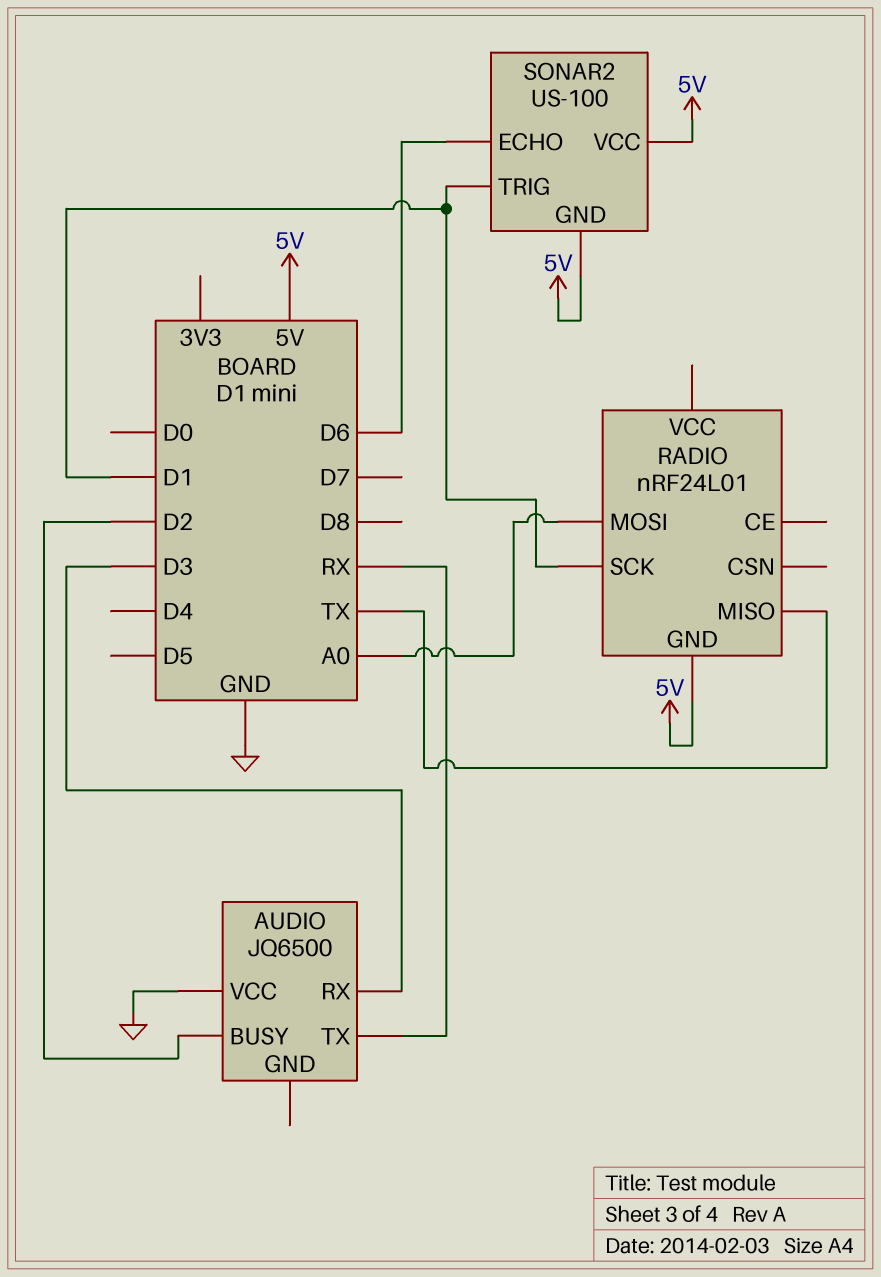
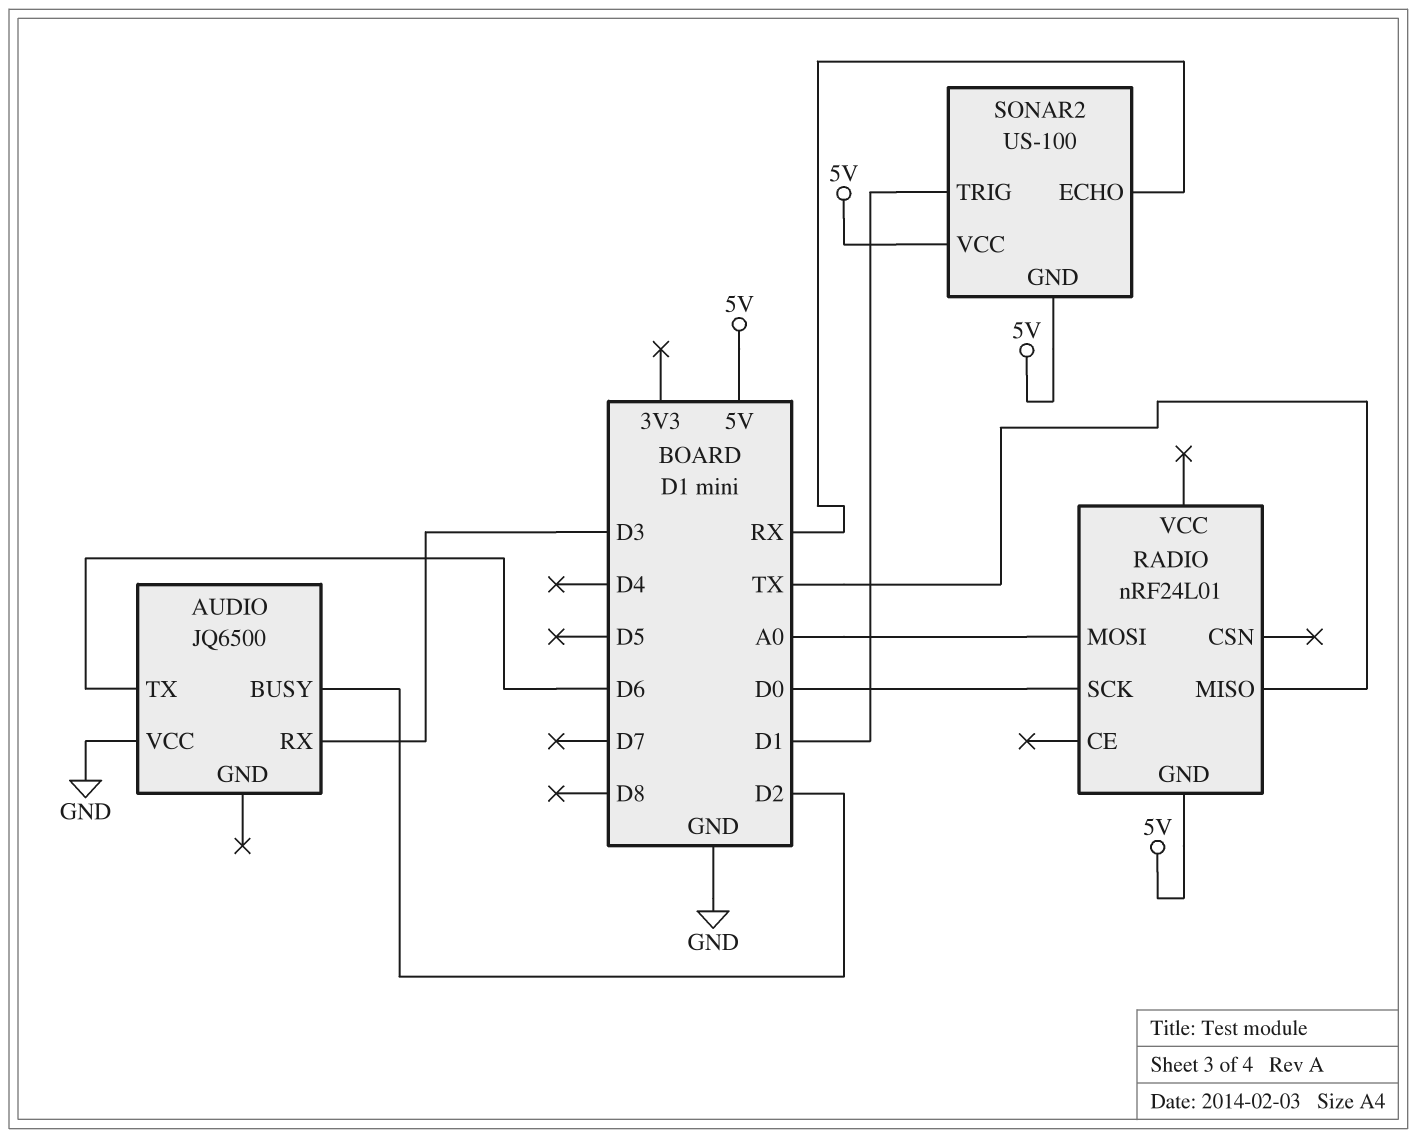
AUDIO pin TX: RX -> D6
RADIO pin SCK: D1 -> D0
SONAR2 pin ECHO: D6 -> RX

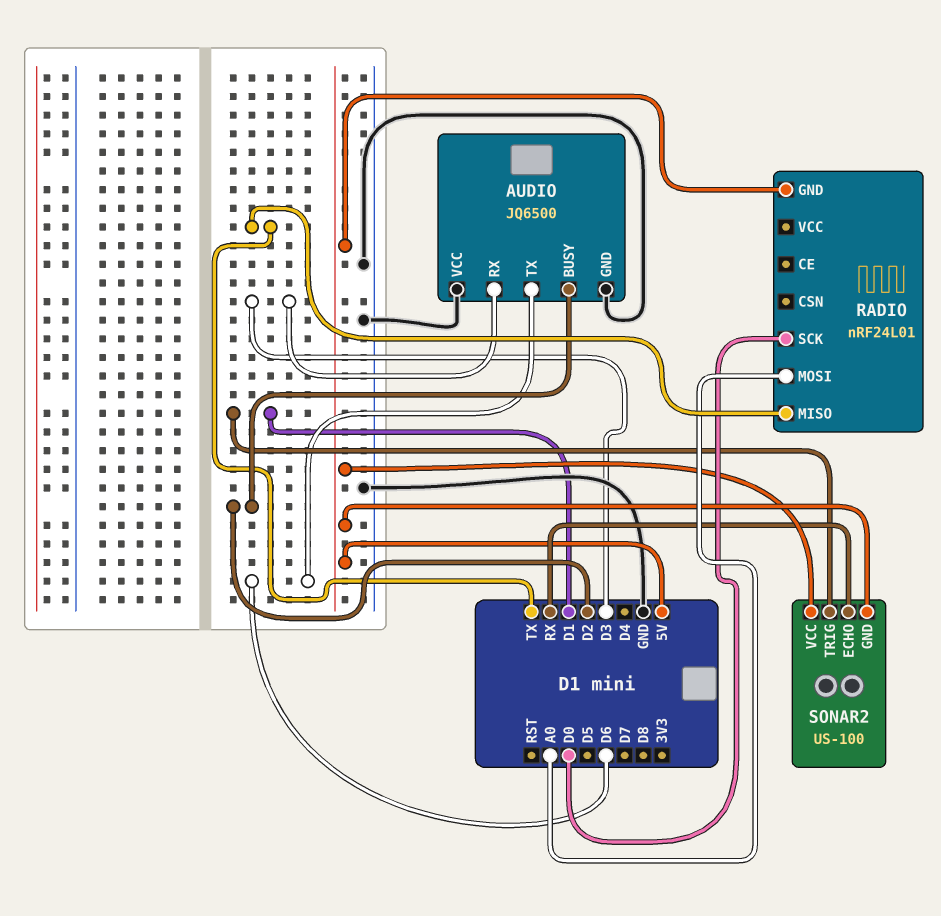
AUDIO pin GND: none -> GND

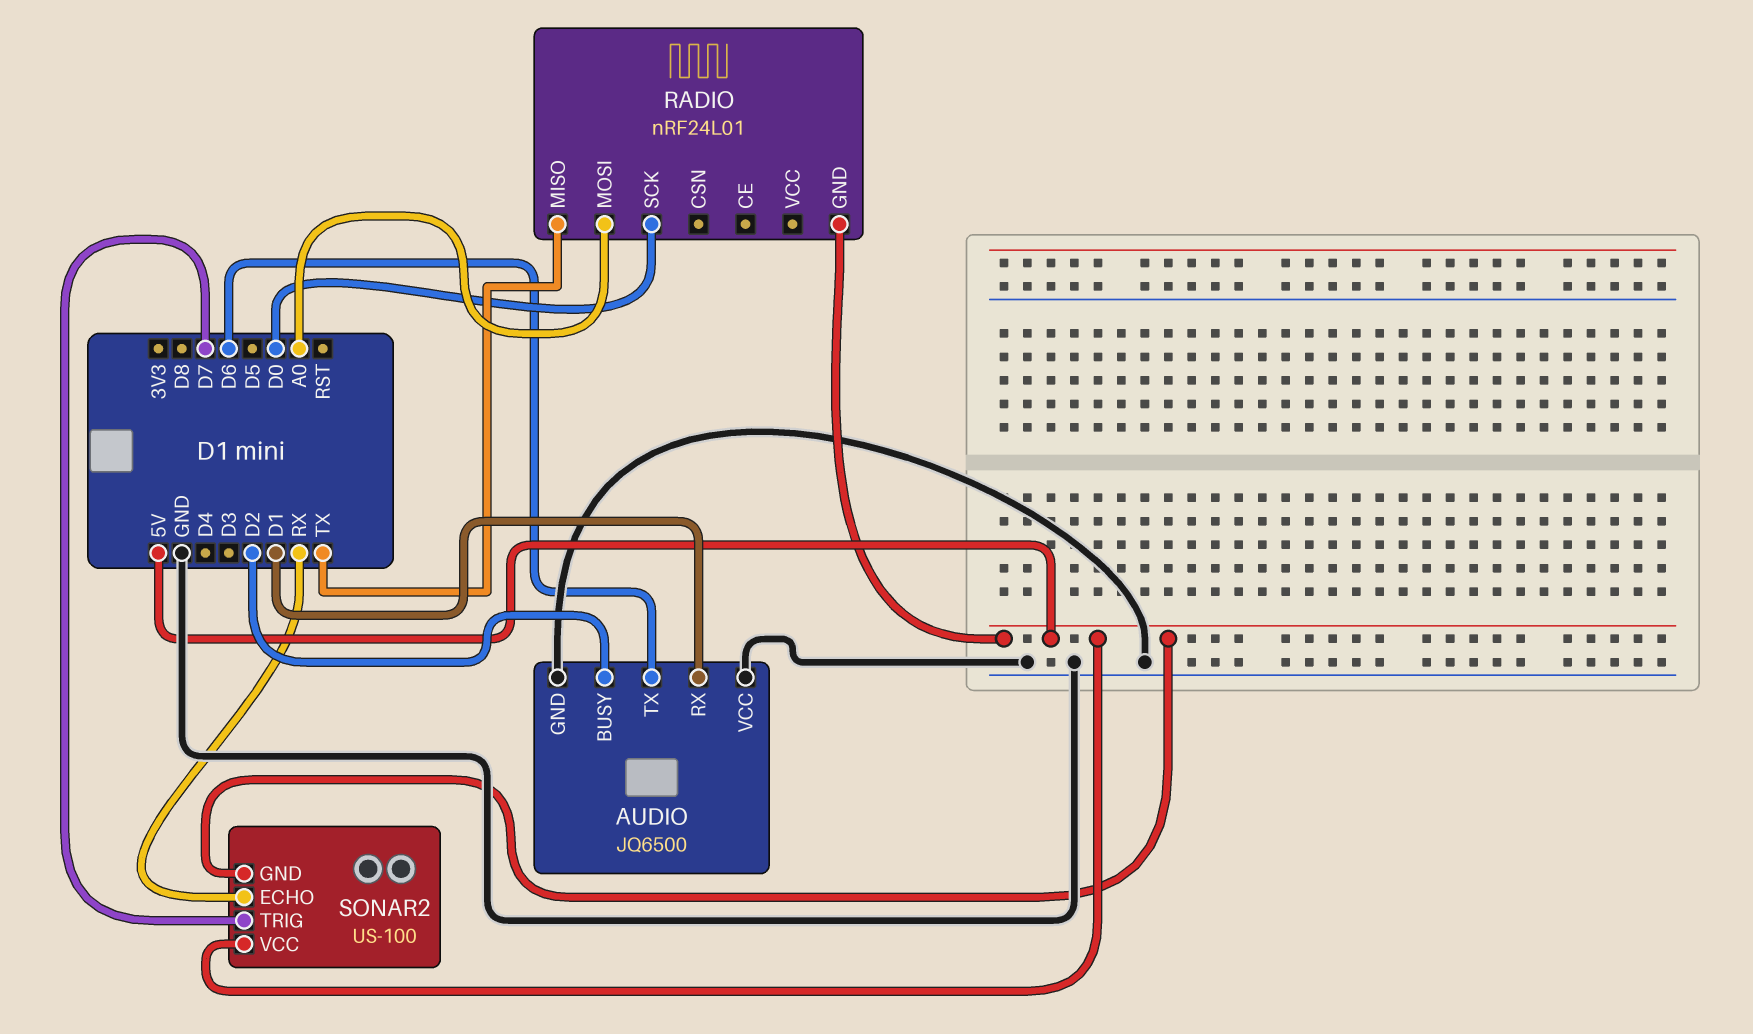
AUDIO pin RX: D3 -> D1
SONAR2 pin TRIG: D1 -> D7

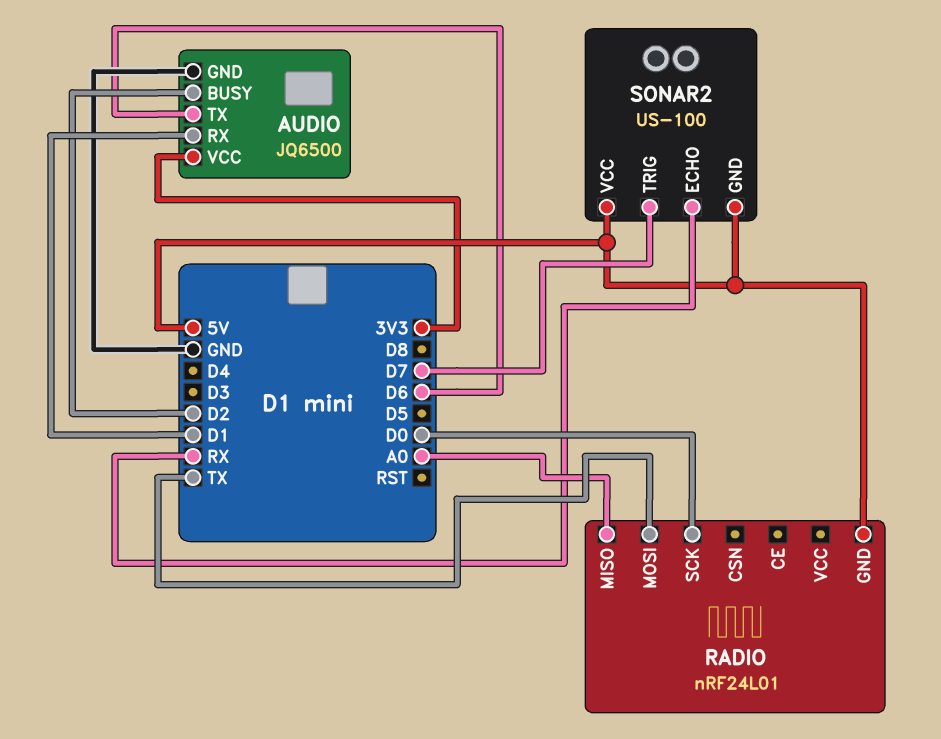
AUDIO pin VCC: GND -> 3V3
RADIO pin MISO: TX -> A0
RADIO pin MOSI: A0 -> TX

